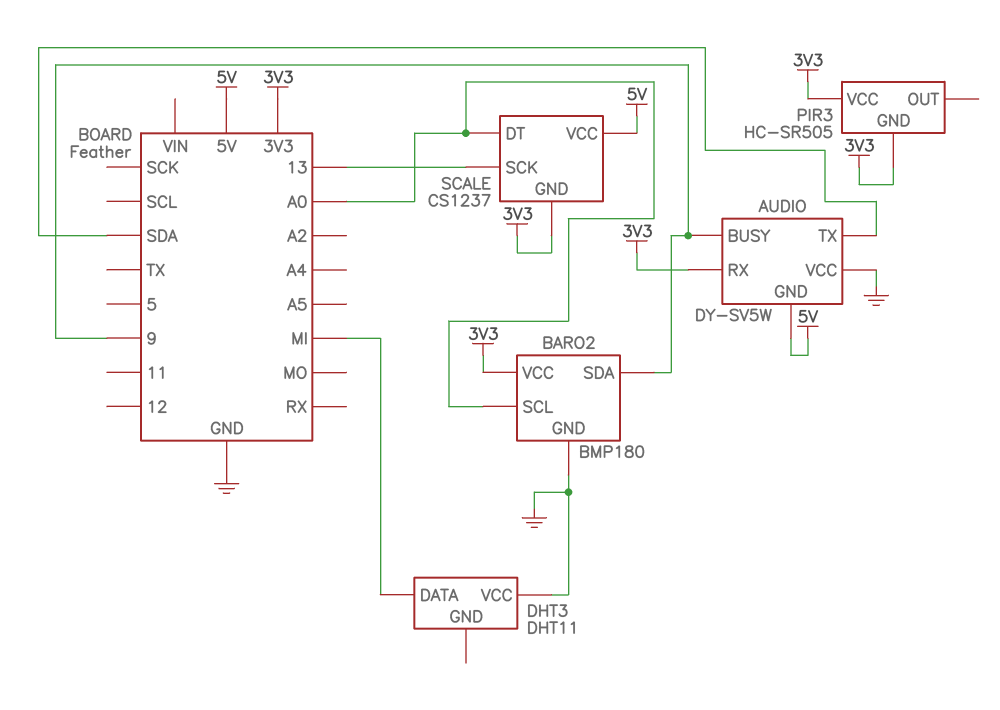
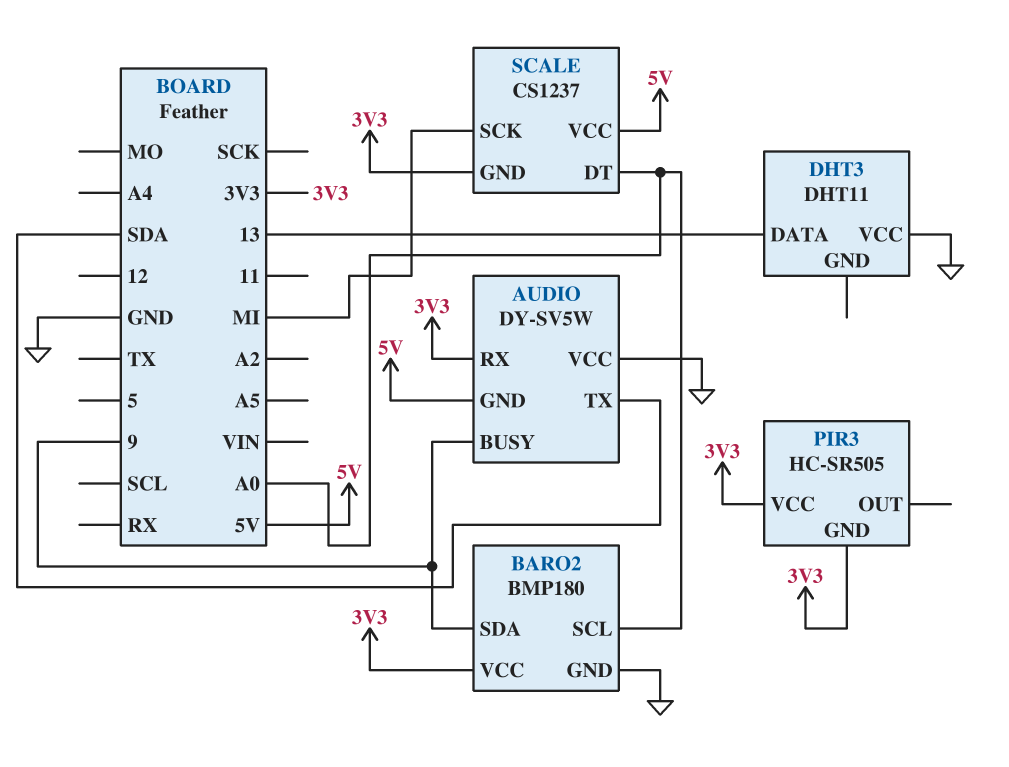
DHT3 pin DATA: MI -> 13
SCALE pin SCK: 13 -> MI

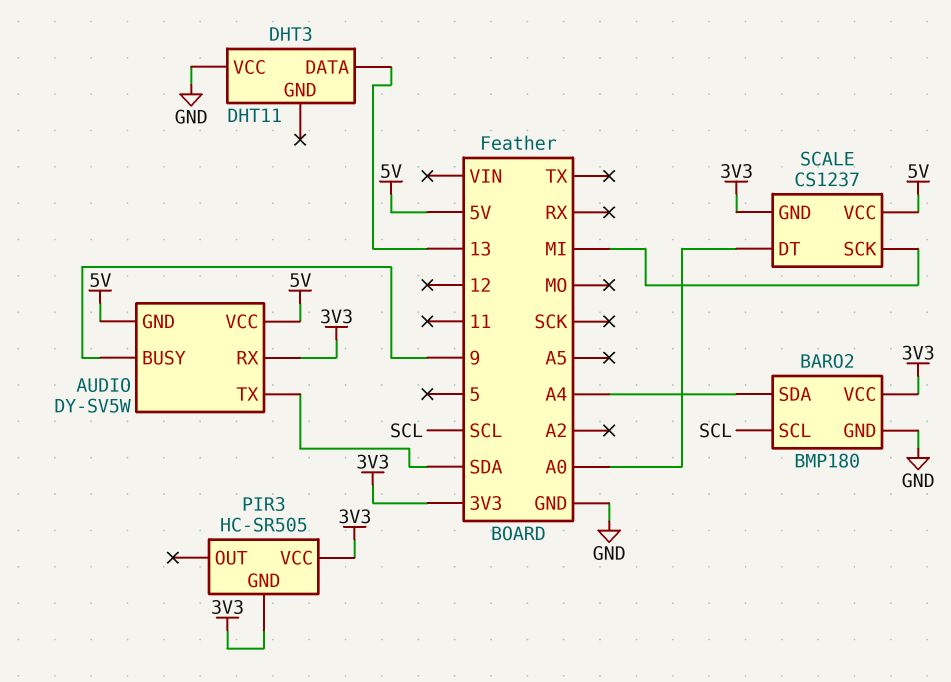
AUDIO pin VCC: GND -> 5V
BARO2 pin SCL: A0 -> SCL
BARO2 pin SDA: 9 -> A4

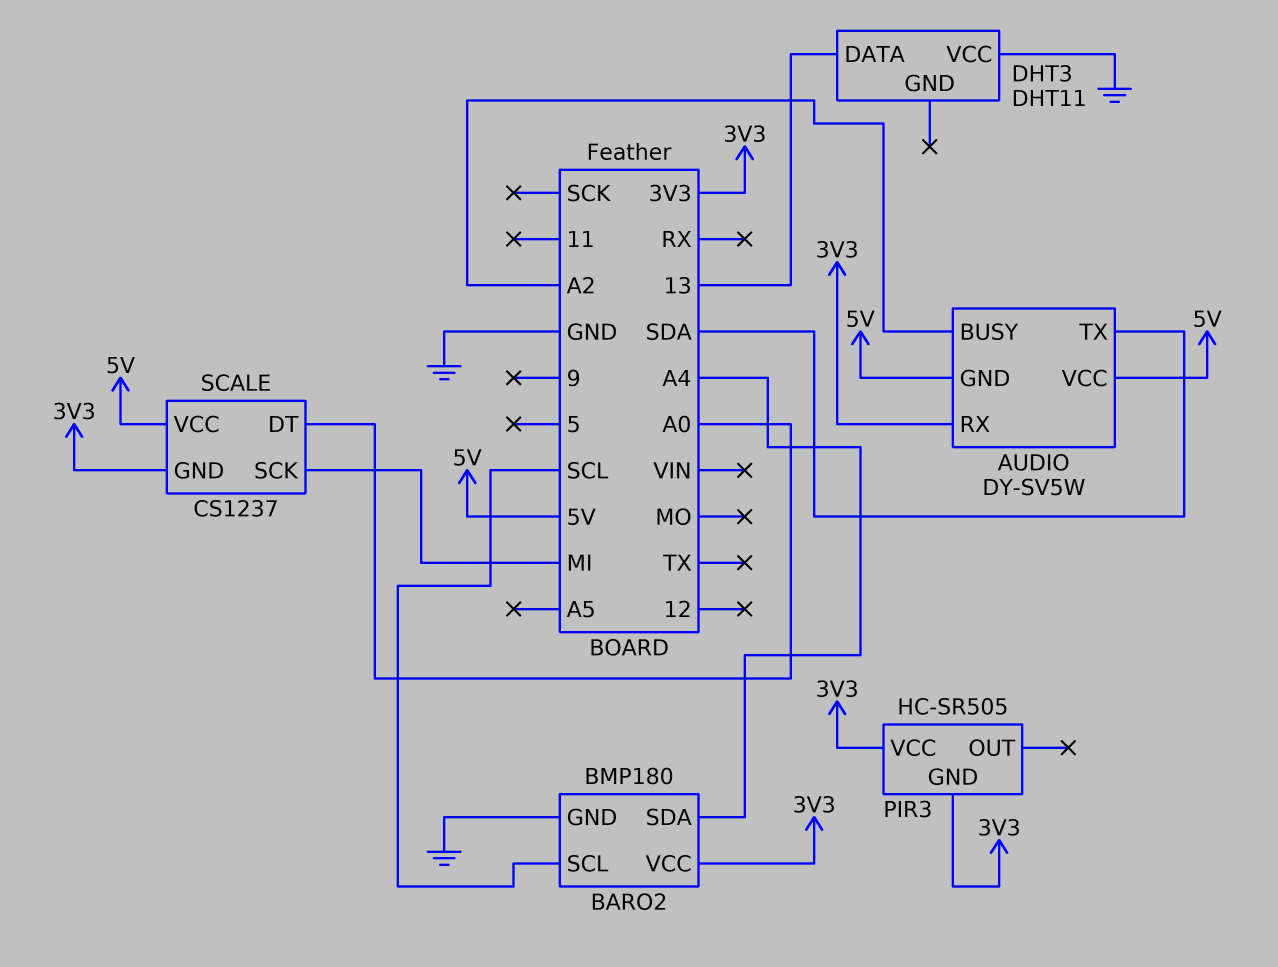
AUDIO pin BUSY: 9 -> A2

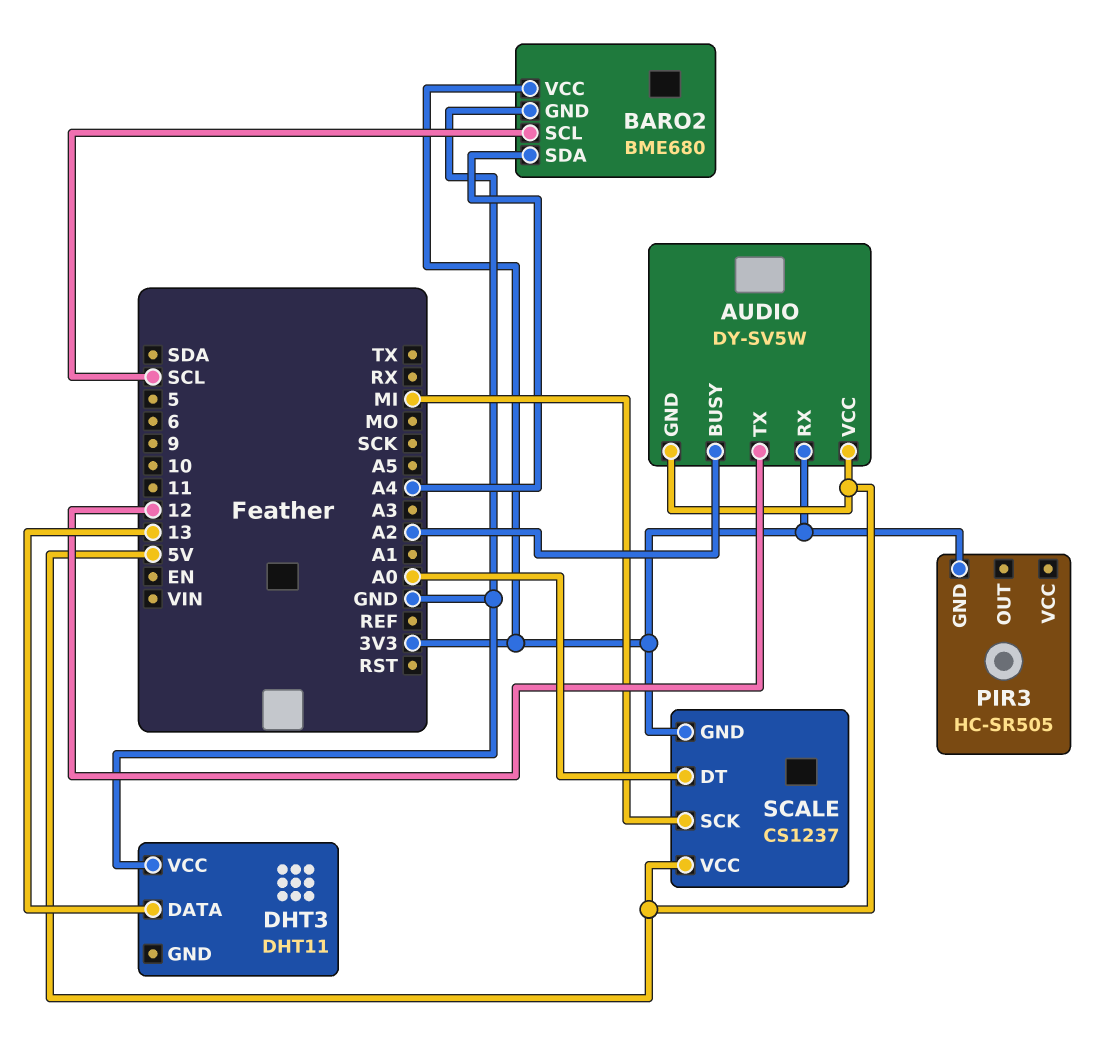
AUDIO pin TX: SDA -> 12
BARO2: BMP180 -> BME680
PIR3 pin VCC: 3V3 -> none

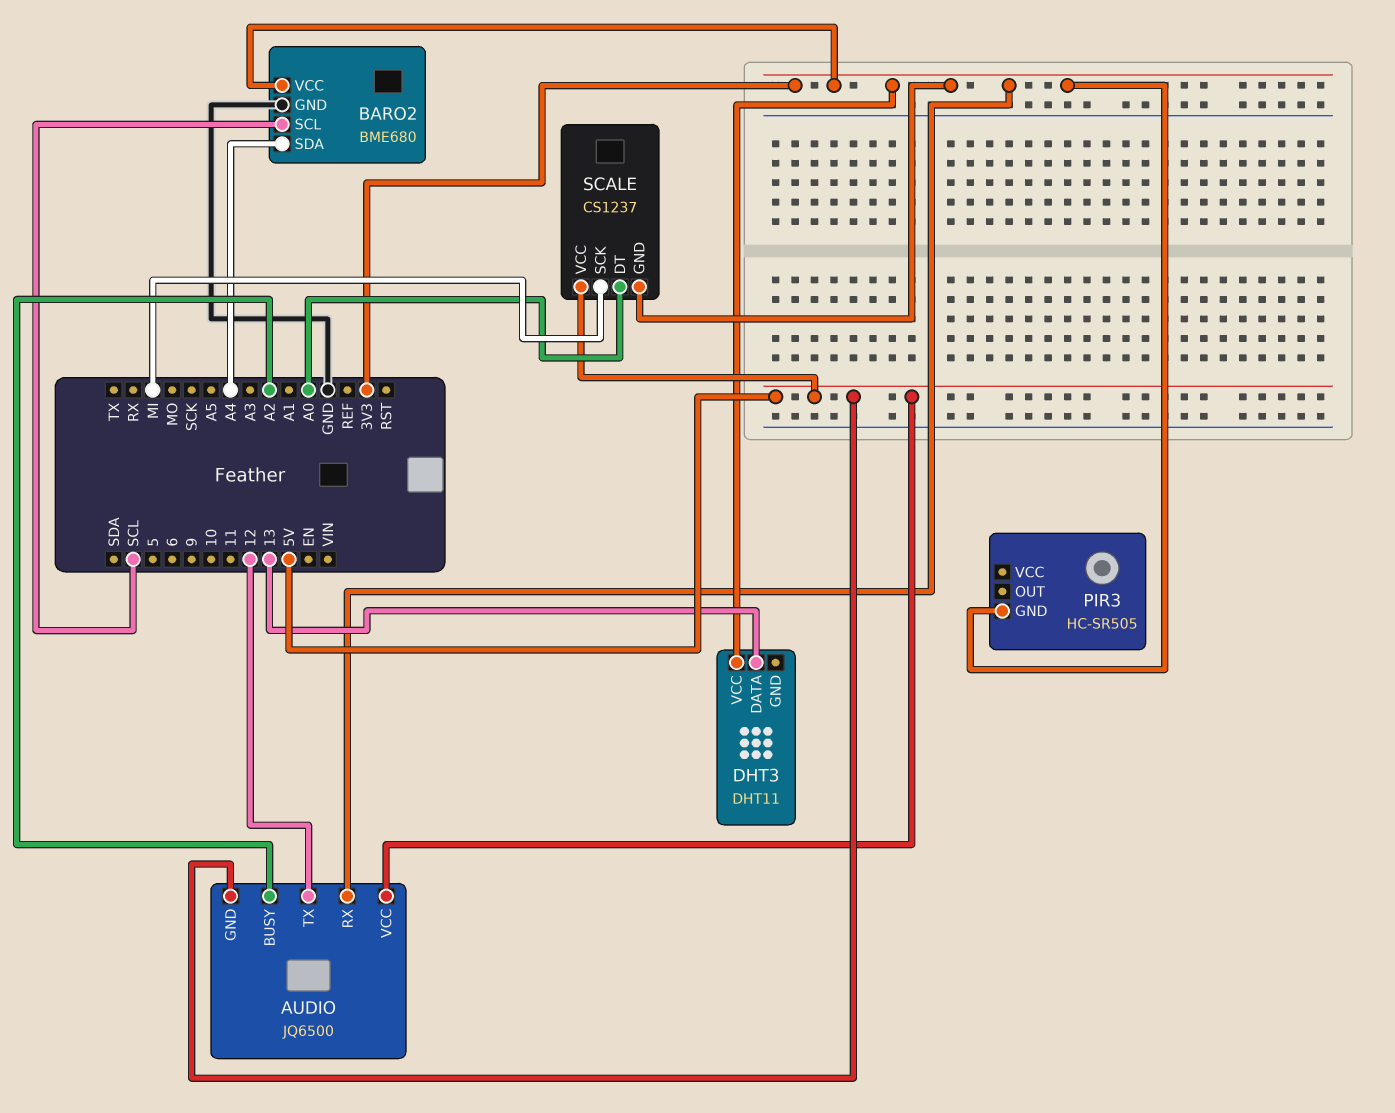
AUDIO: DY-SV5W -> JQ6500
DHT3 pin VCC: GND -> 3V3

